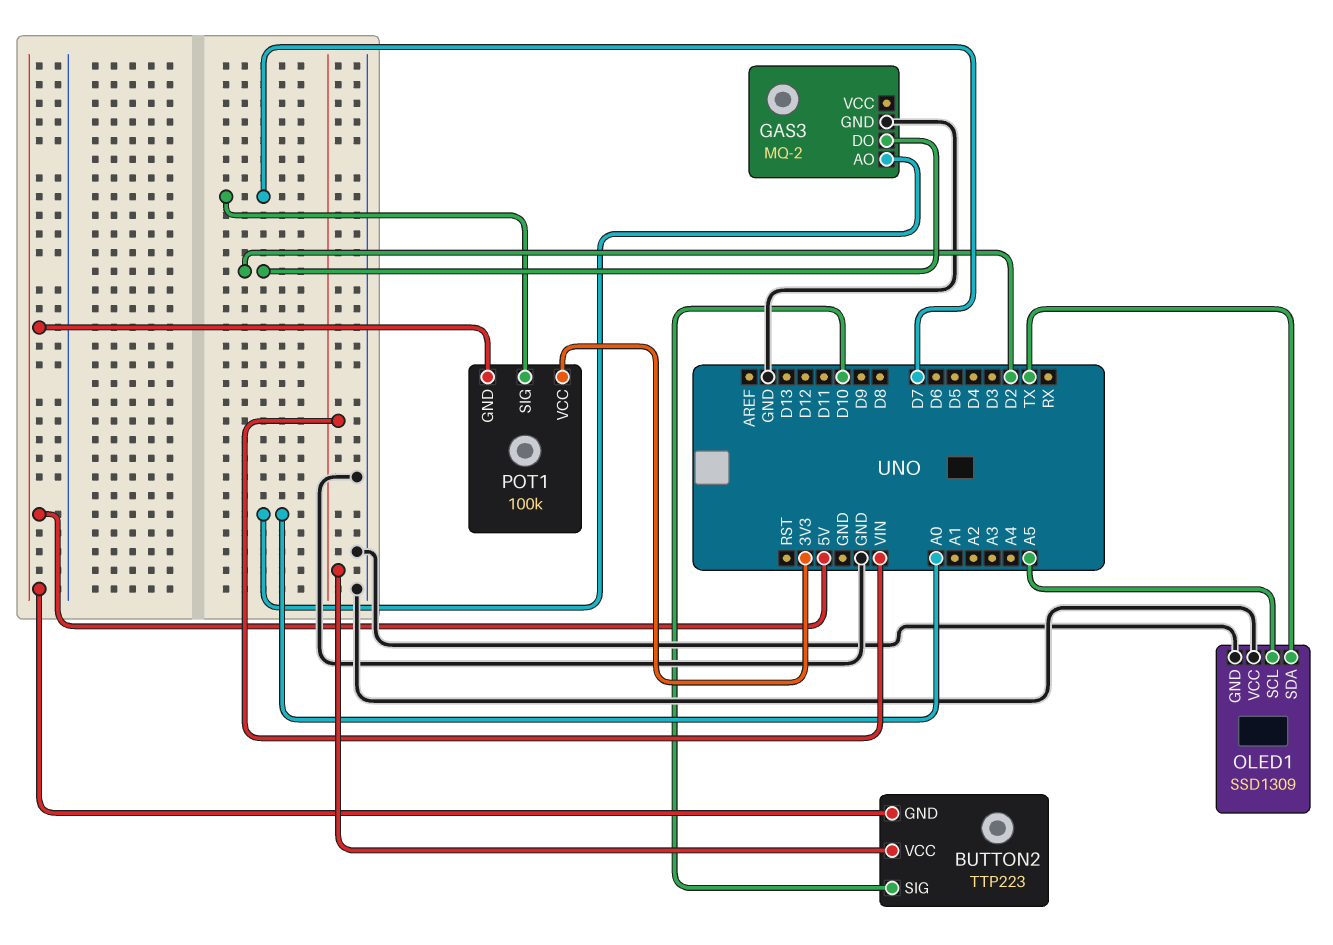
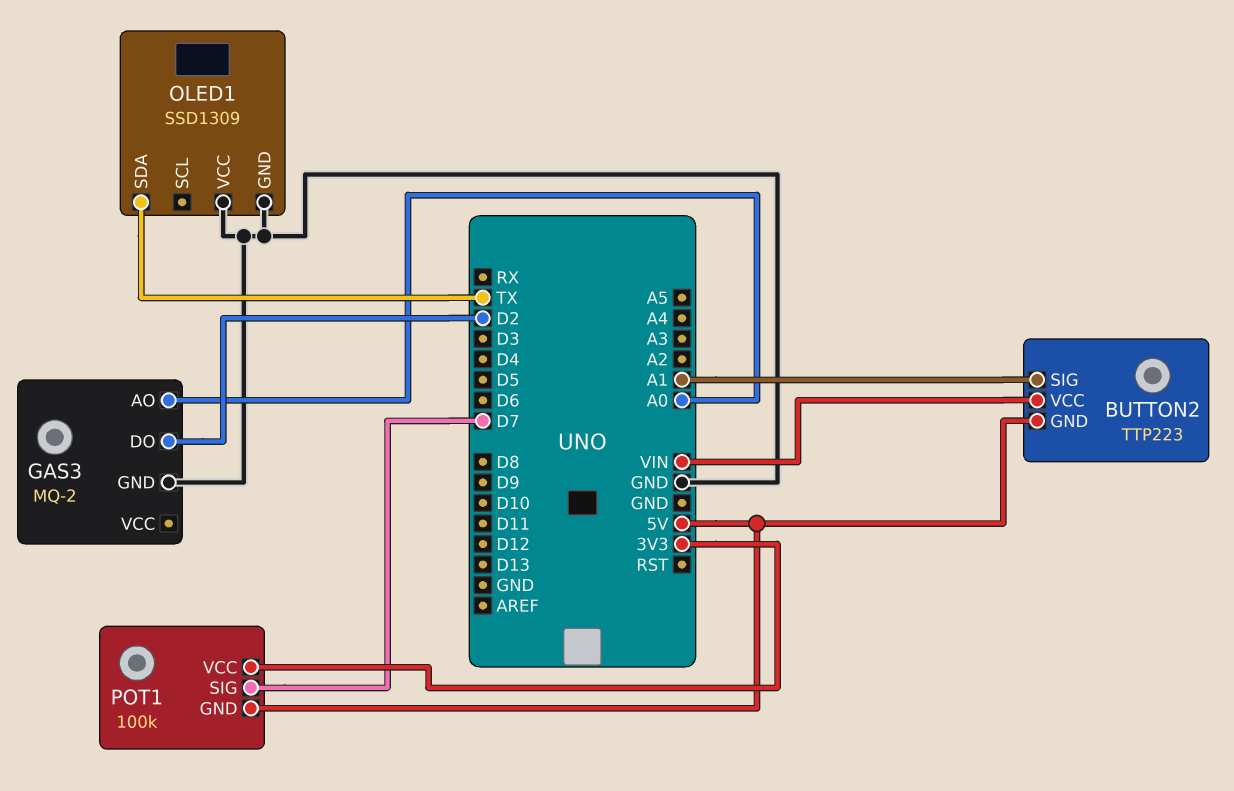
BUTTON2 pin SIG: D10 -> A1
OLED1 pin SCL: A5 -> none

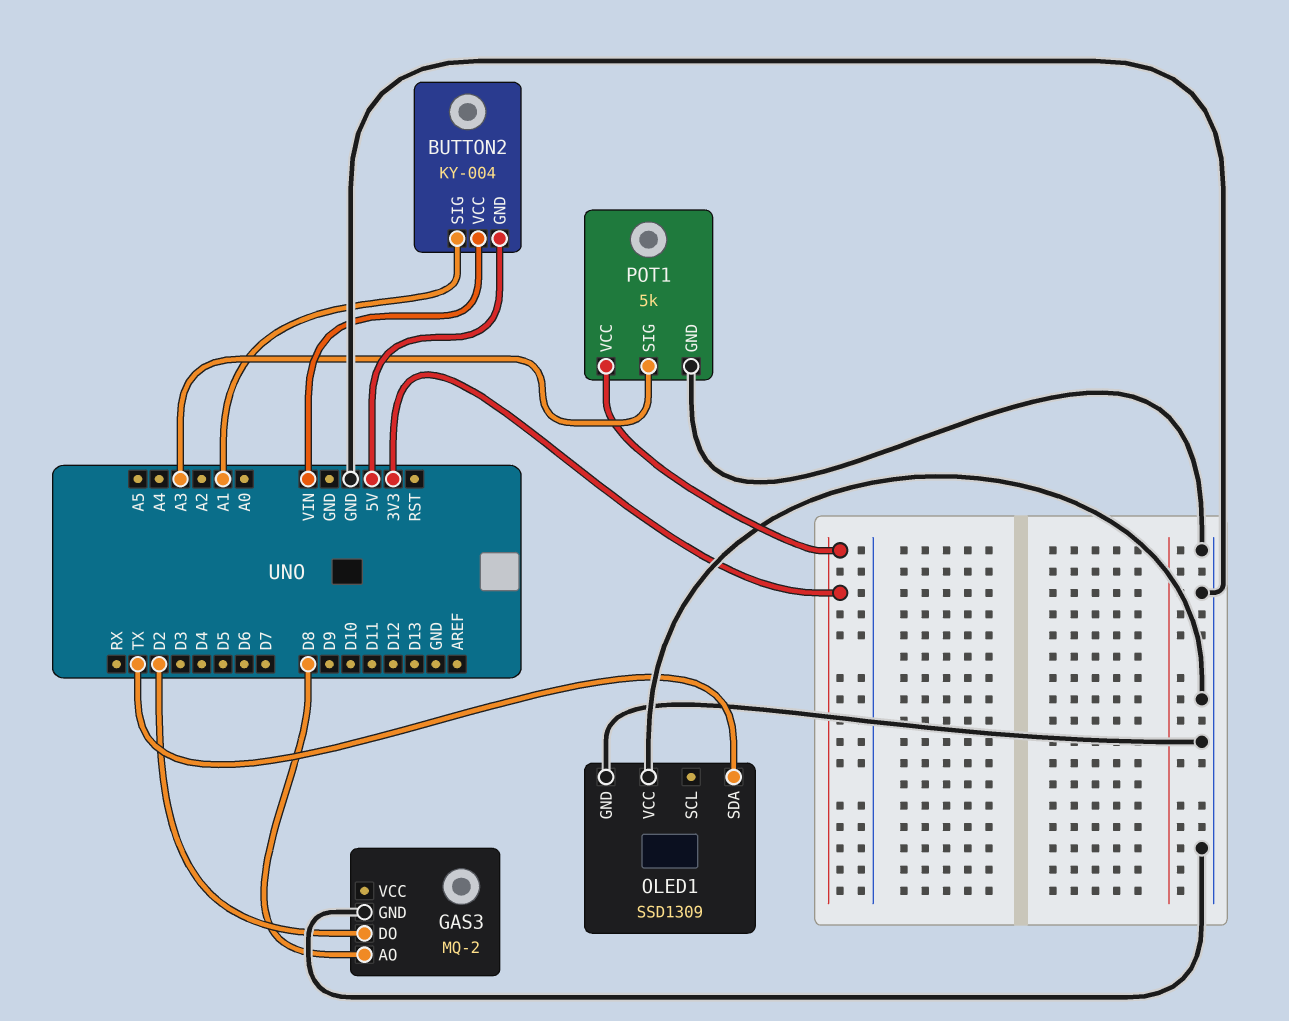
BUTTON2: TTP223 -> KY-004
GAS3 pin AO: A0 -> D8
POT1: 100k -> 5k
POT1 pin GND: 5V -> GND
POT1 pin SIG: D7 -> A3

